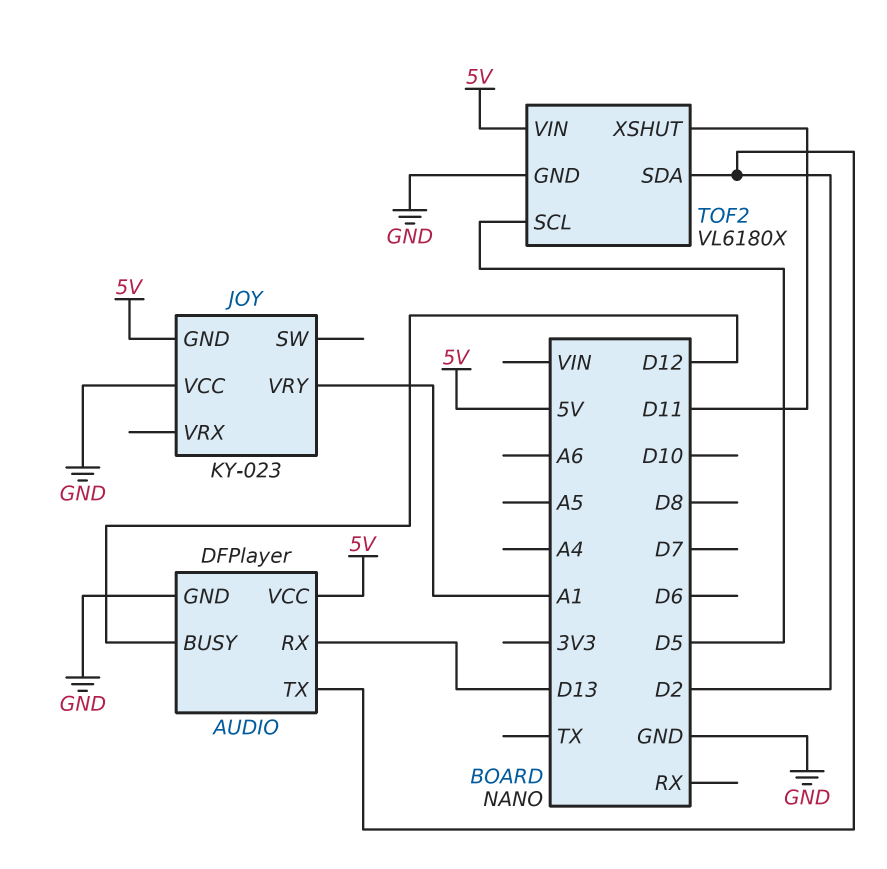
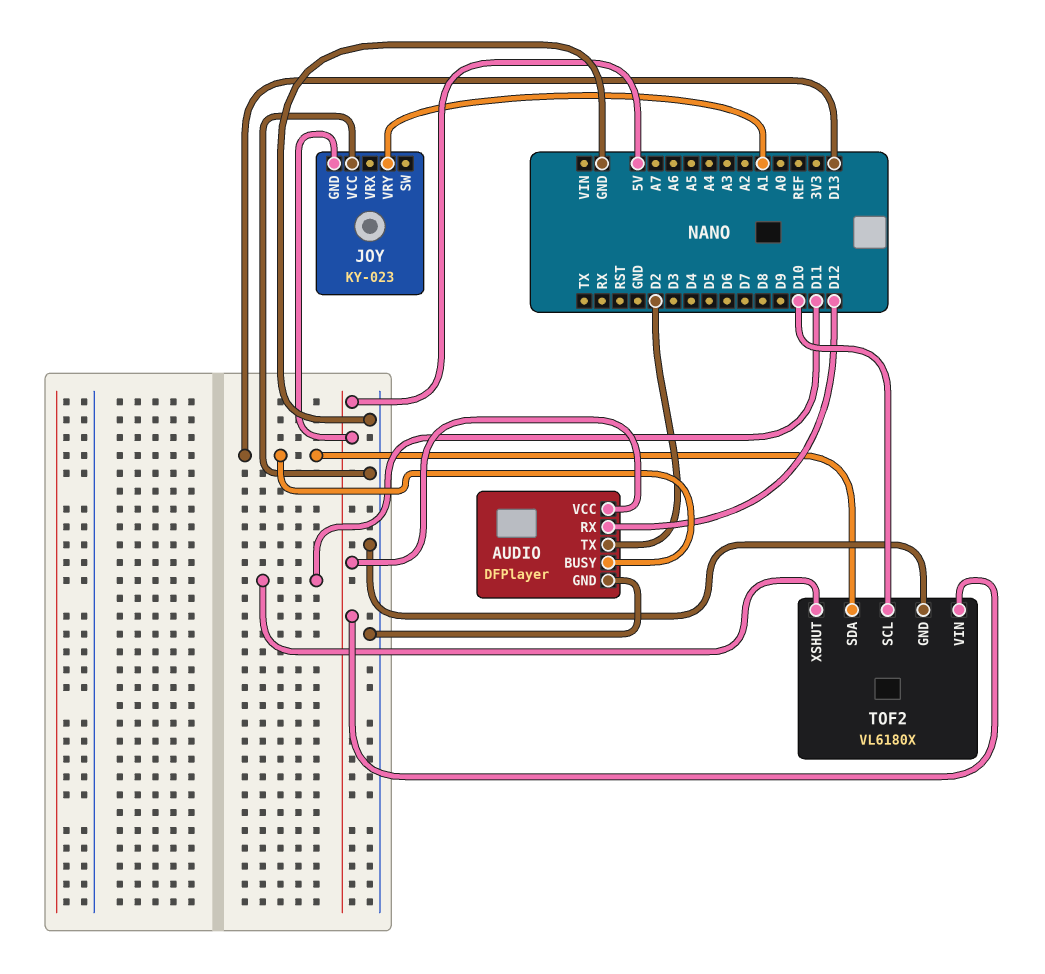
AUDIO pin BUSY: D12 -> D13
AUDIO pin RX: D13 -> D12
TOF2 pin SCL: D5 -> D10
TOF2 pin SDA: D2 -> D13

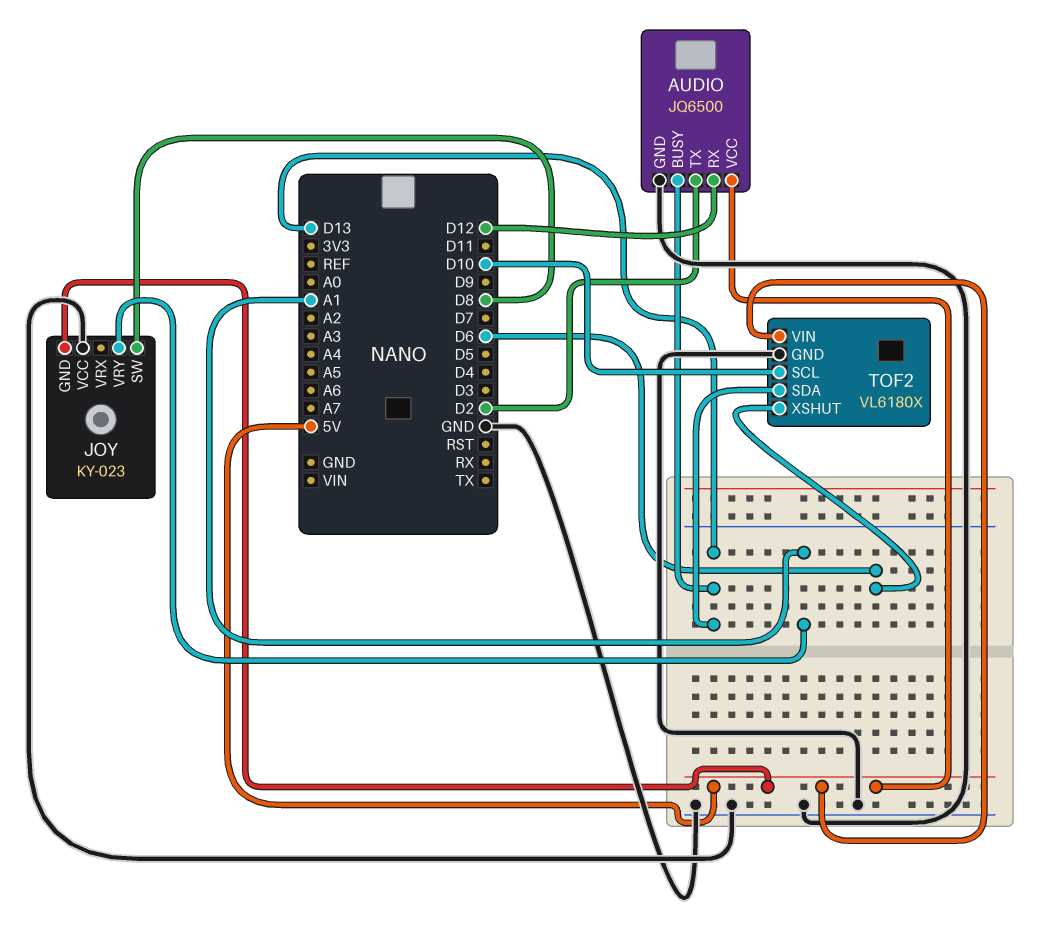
AUDIO: DFPlayer -> JQ6500
JOY pin SW: none -> D8
TOF2 pin XSHUT: D11 -> D6

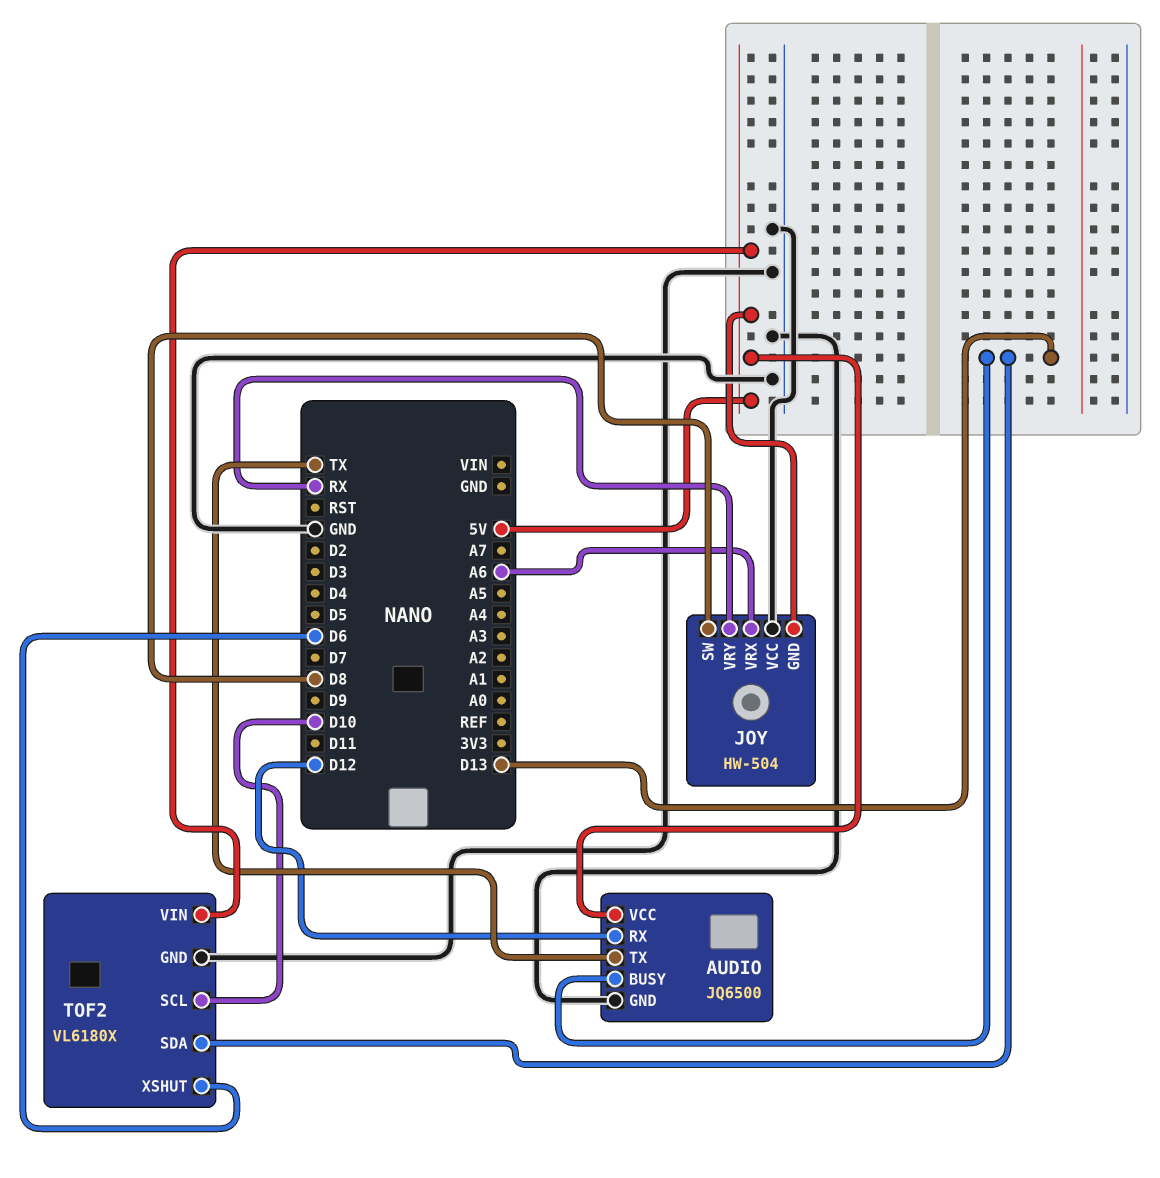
AUDIO pin TX: D2 -> TX
JOY: KY-023 -> HW-504
JOY pin VRX: none -> A6
JOY pin VRY: A1 -> RX

